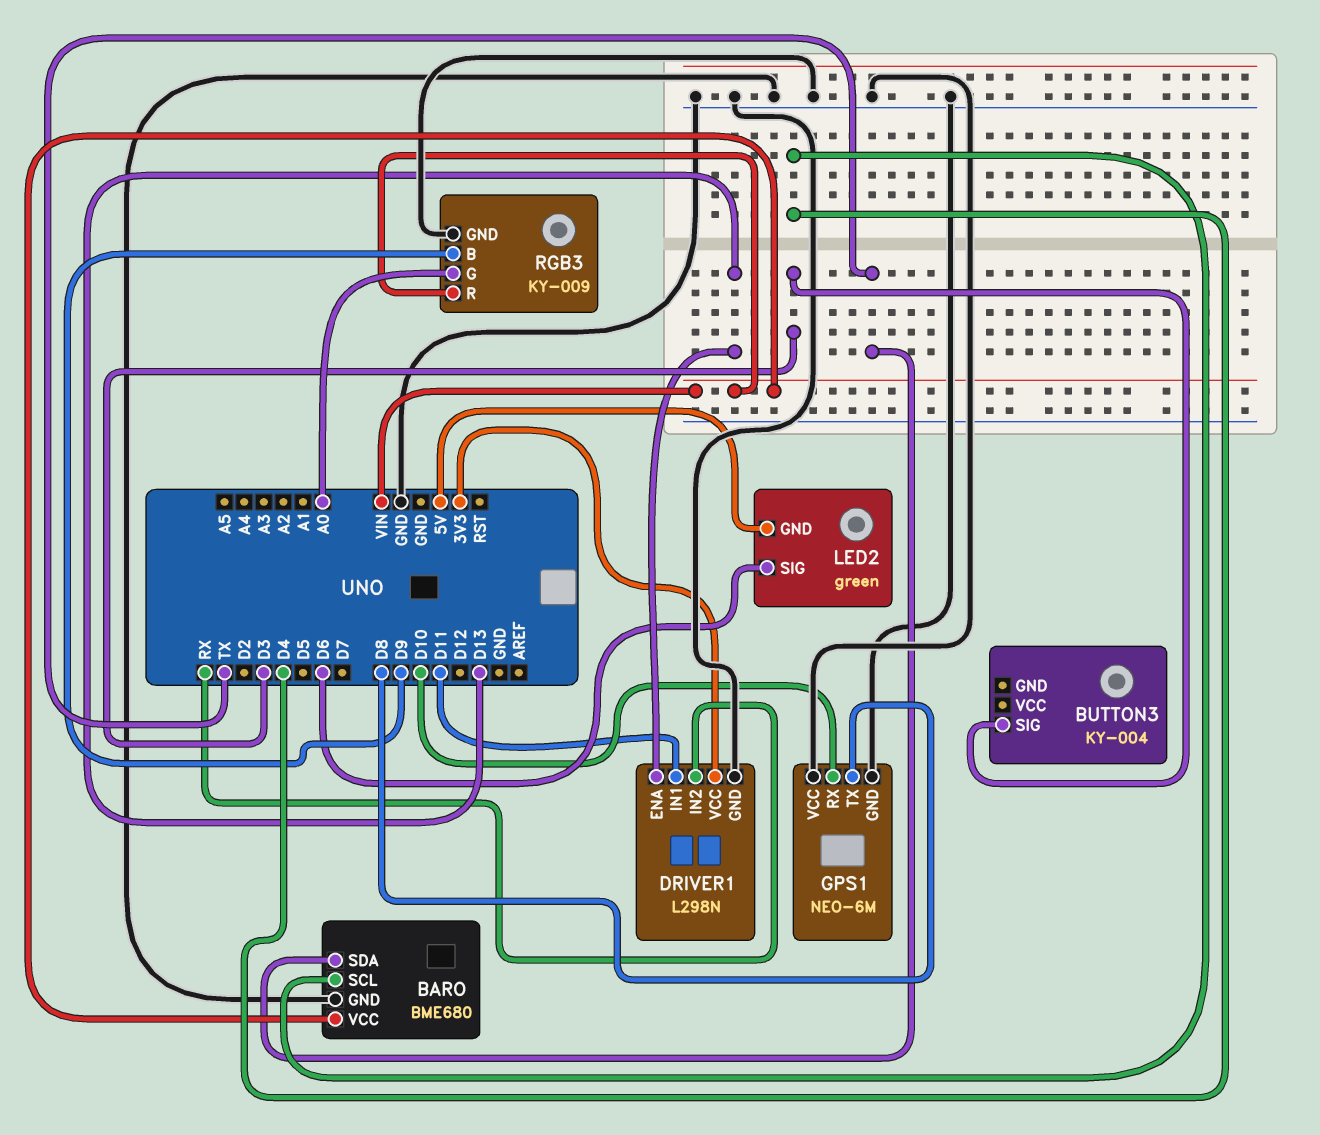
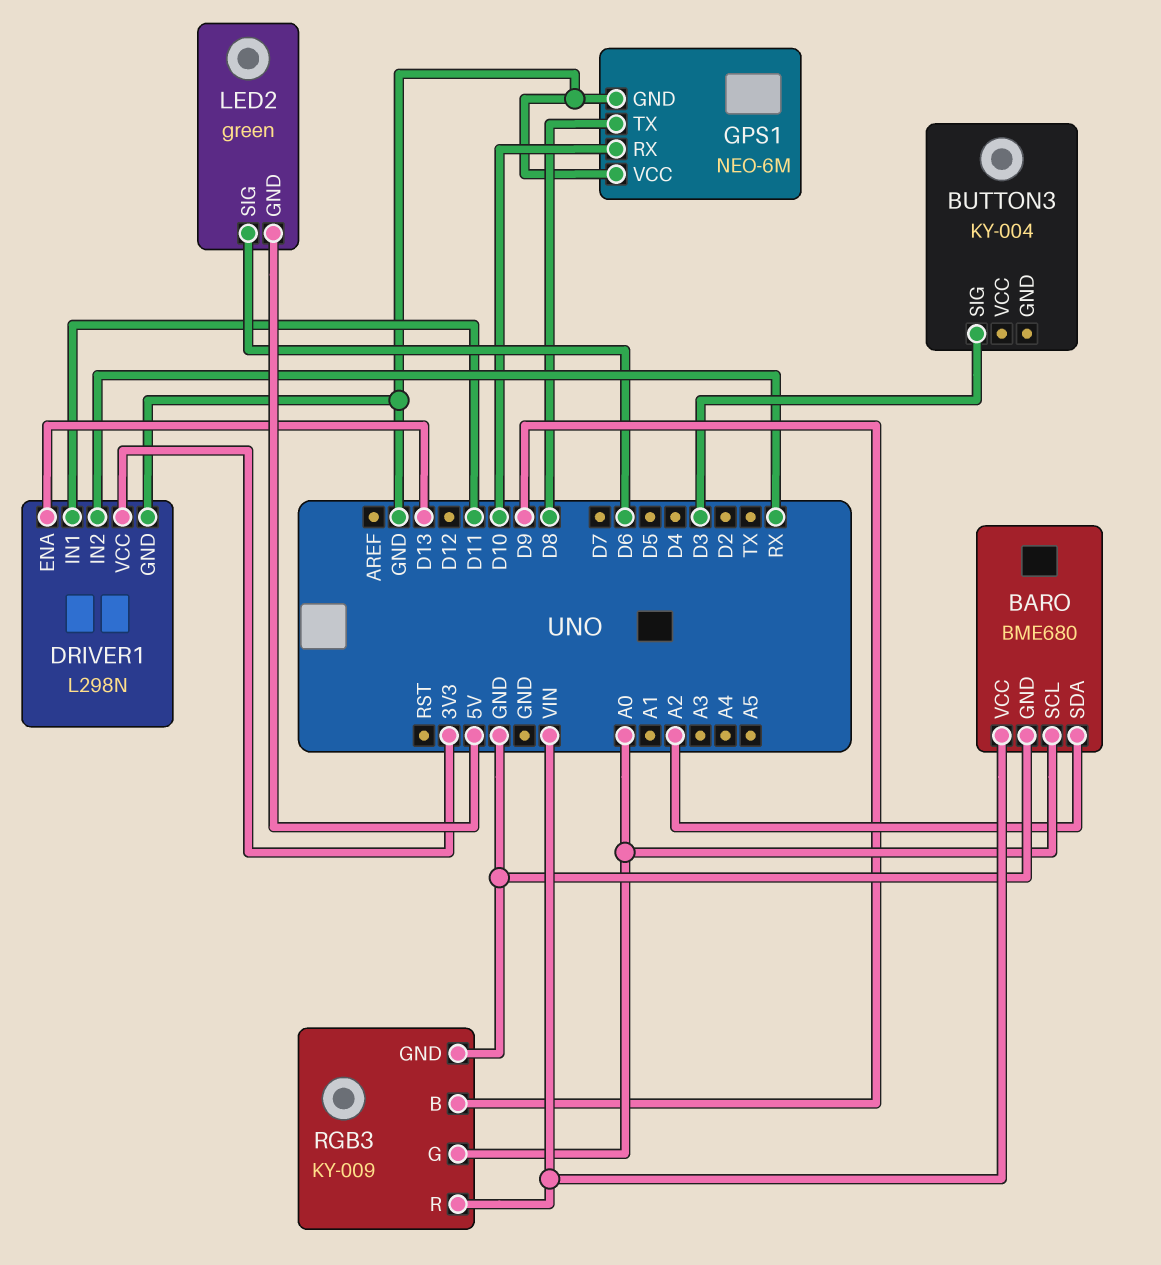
BARO pin SCL: D4 -> A0
BARO pin SDA: TX -> A2

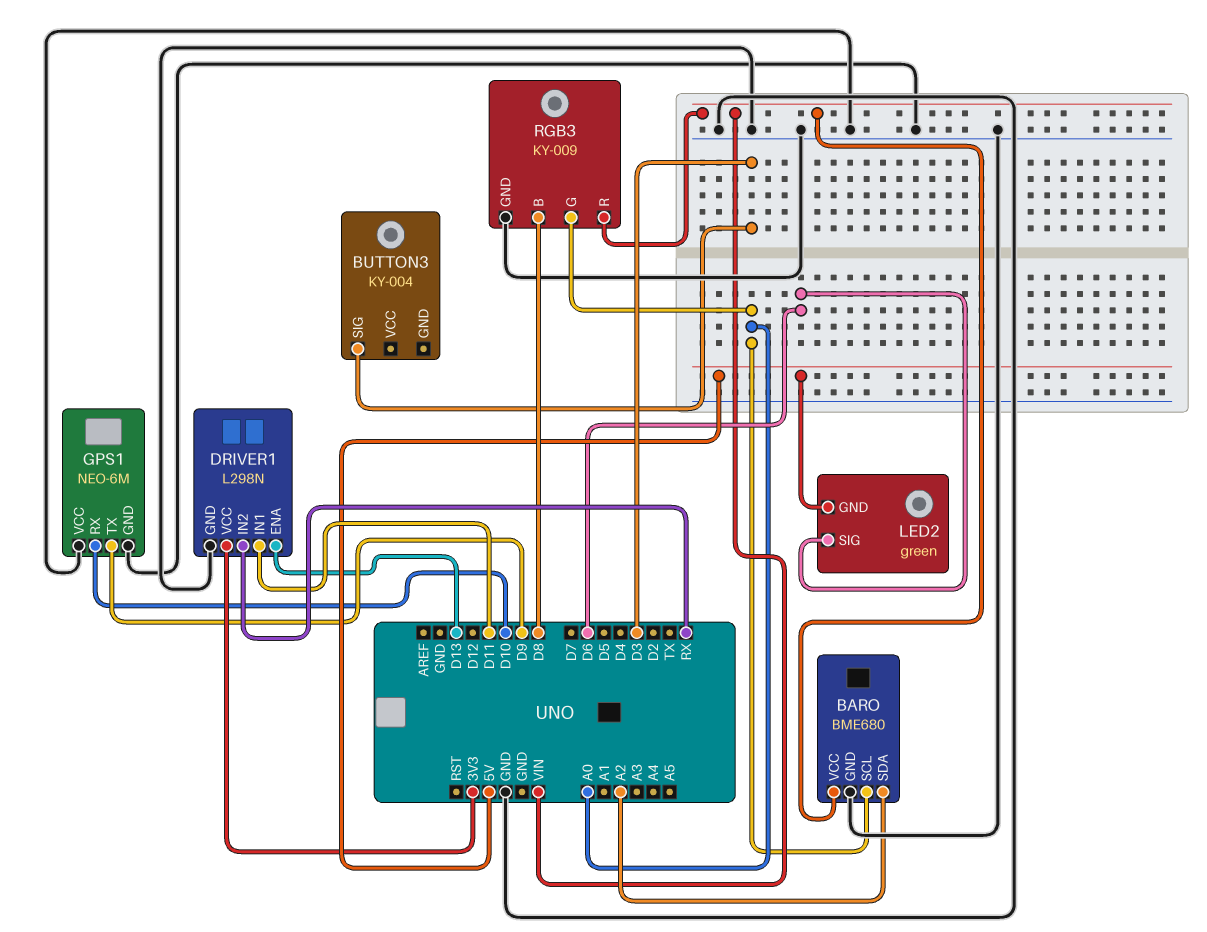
GPS1 pin TX: D8 -> D9
RGB3 pin B: D9 -> D8

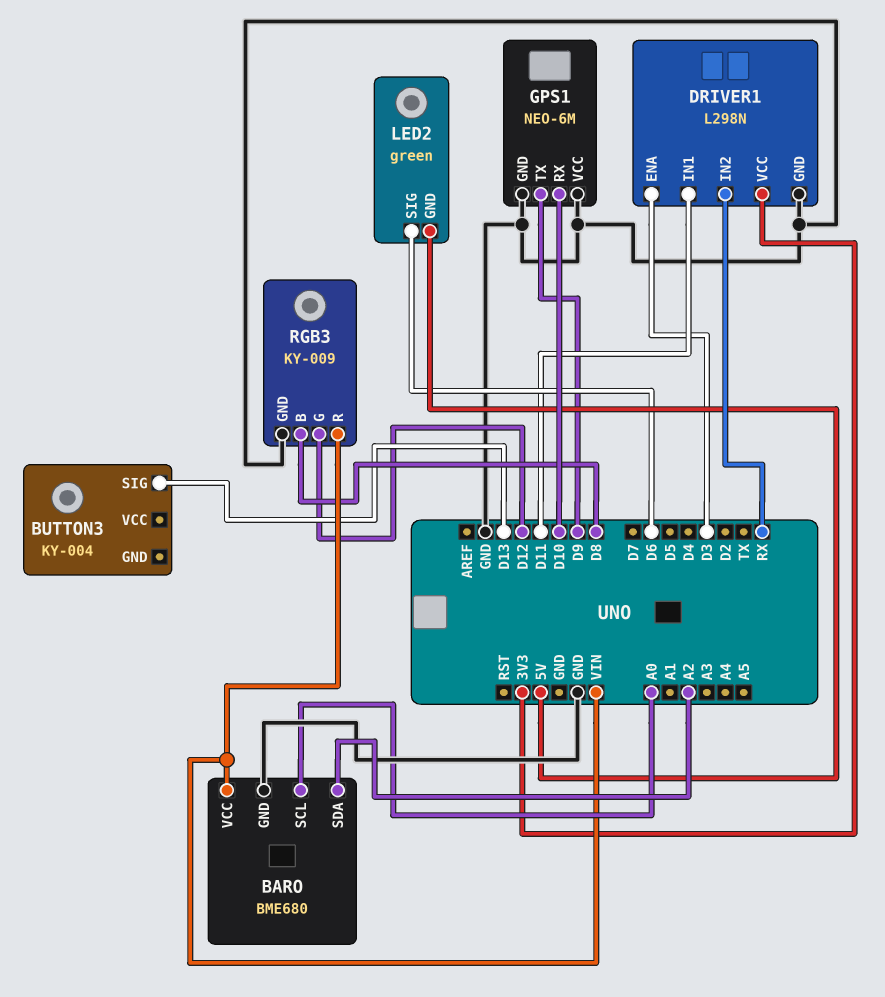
BUTTON3 pin SIG: D3 -> D13
DRIVER1 pin ENA: D13 -> D3
RGB3 pin G: A0 -> D12

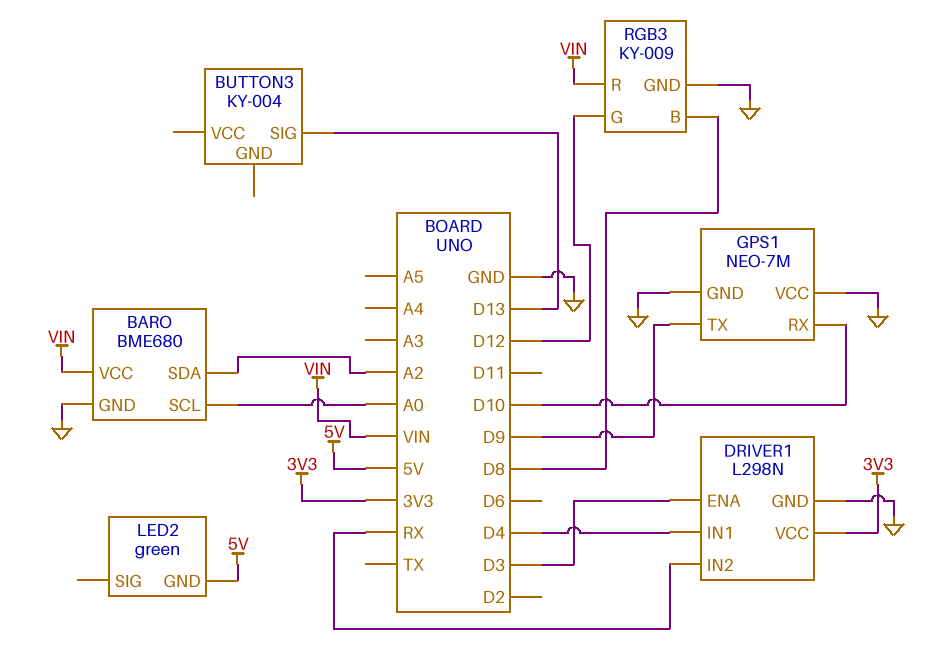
DRIVER1 pin IN1: D11 -> D4
GPS1: NEO-6M -> NEO-7M
LED2 pin SIG: D6 -> none

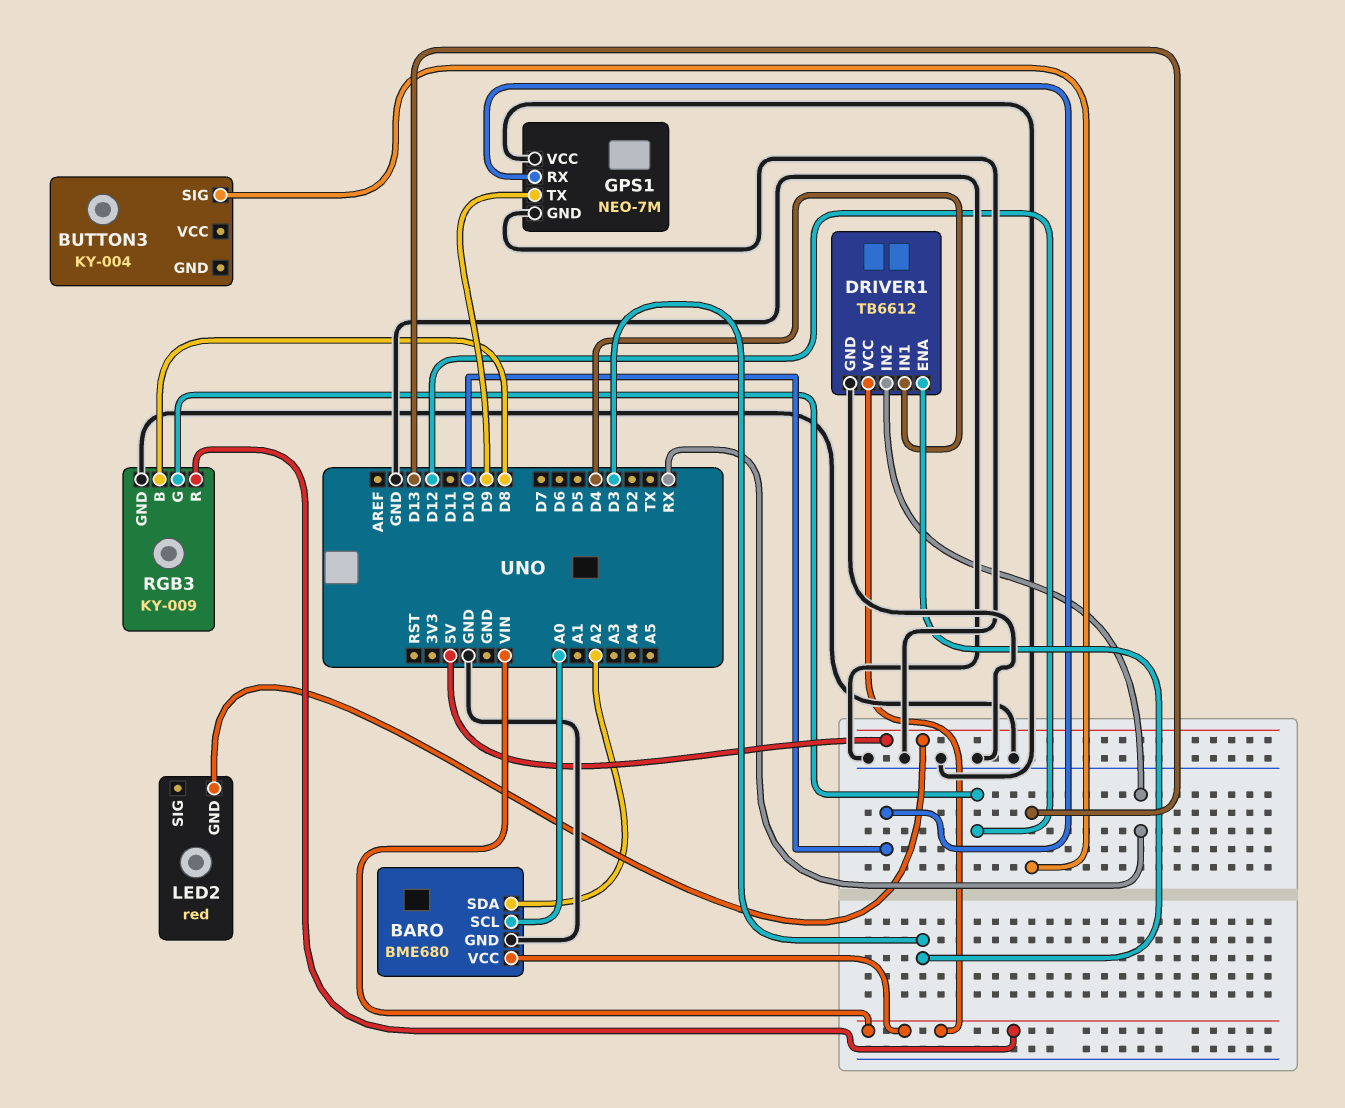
DRIVER1: L298N -> TB6612
DRIVER1 pin VCC: 3V3 -> VIN
LED2: green -> red

